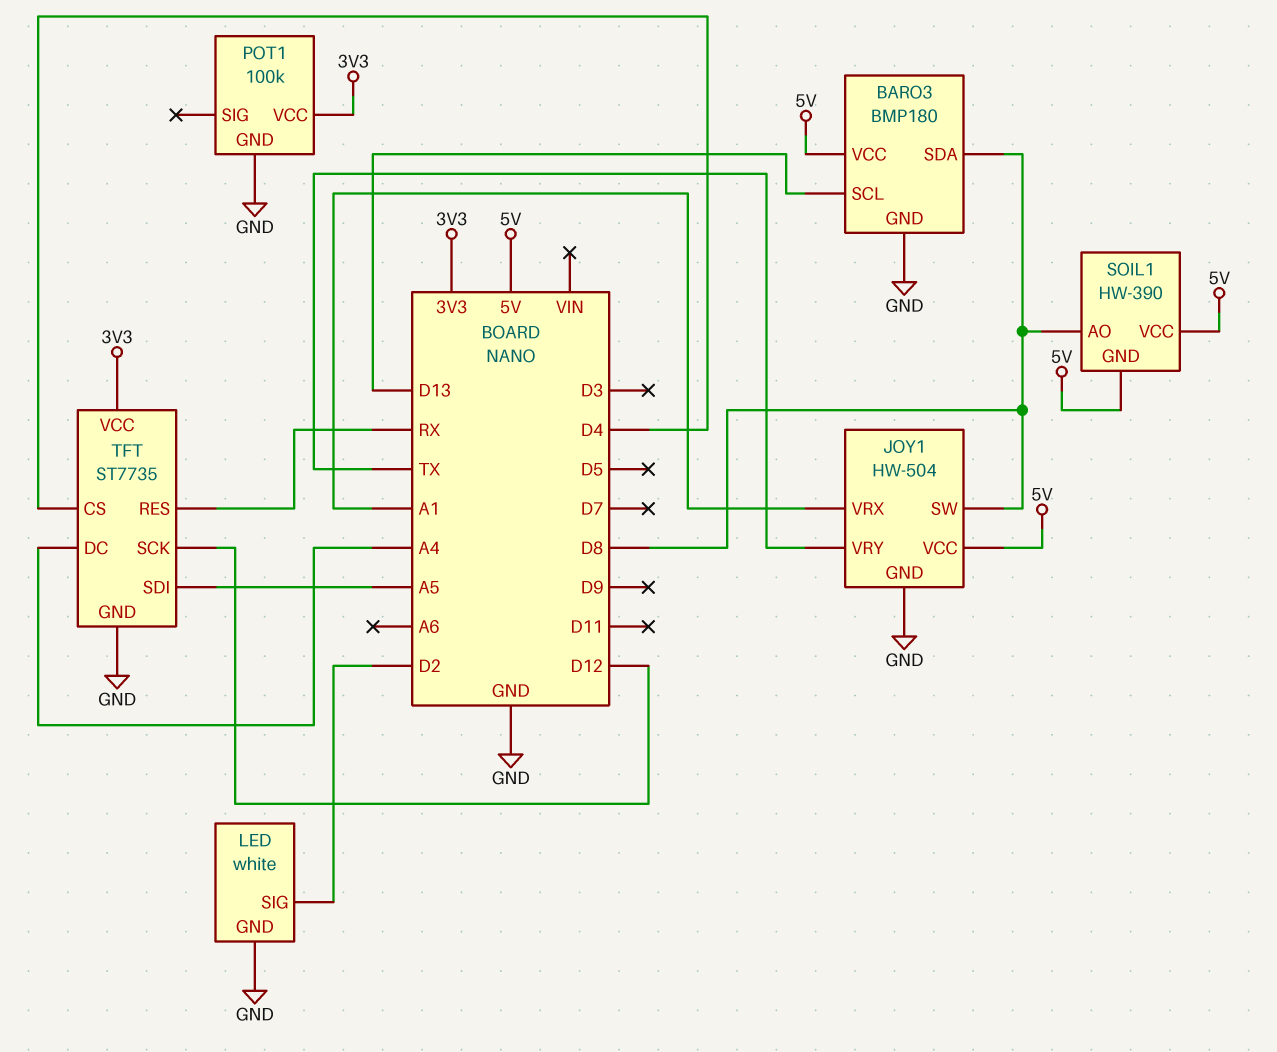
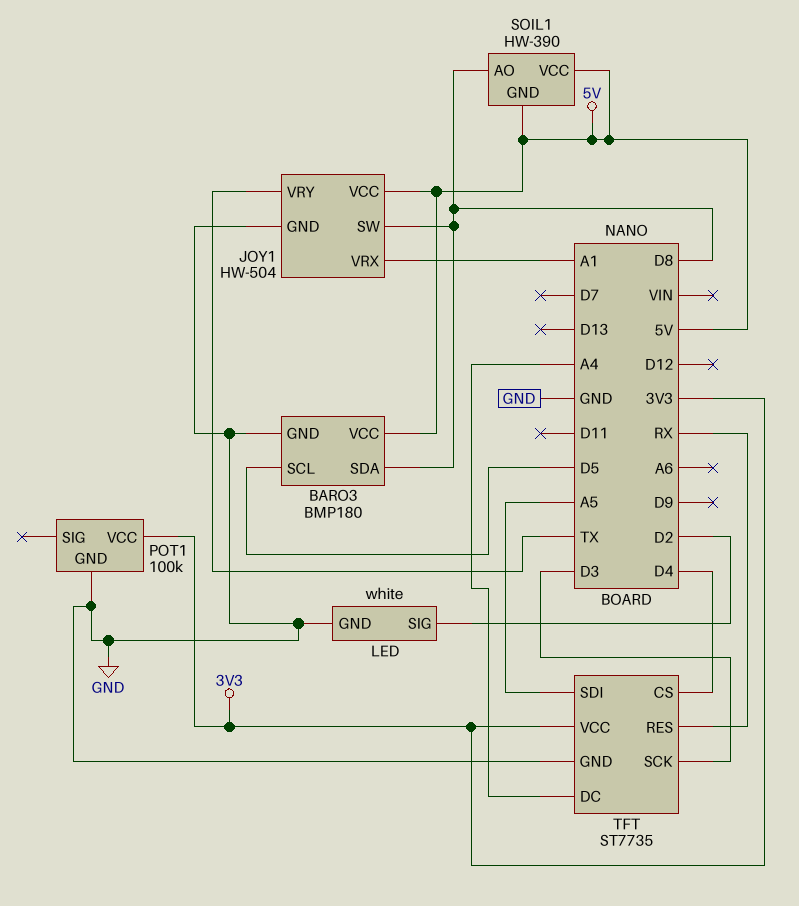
BARO3 pin SCL: D13 -> D5
TFT pin SCK: D12 -> D3

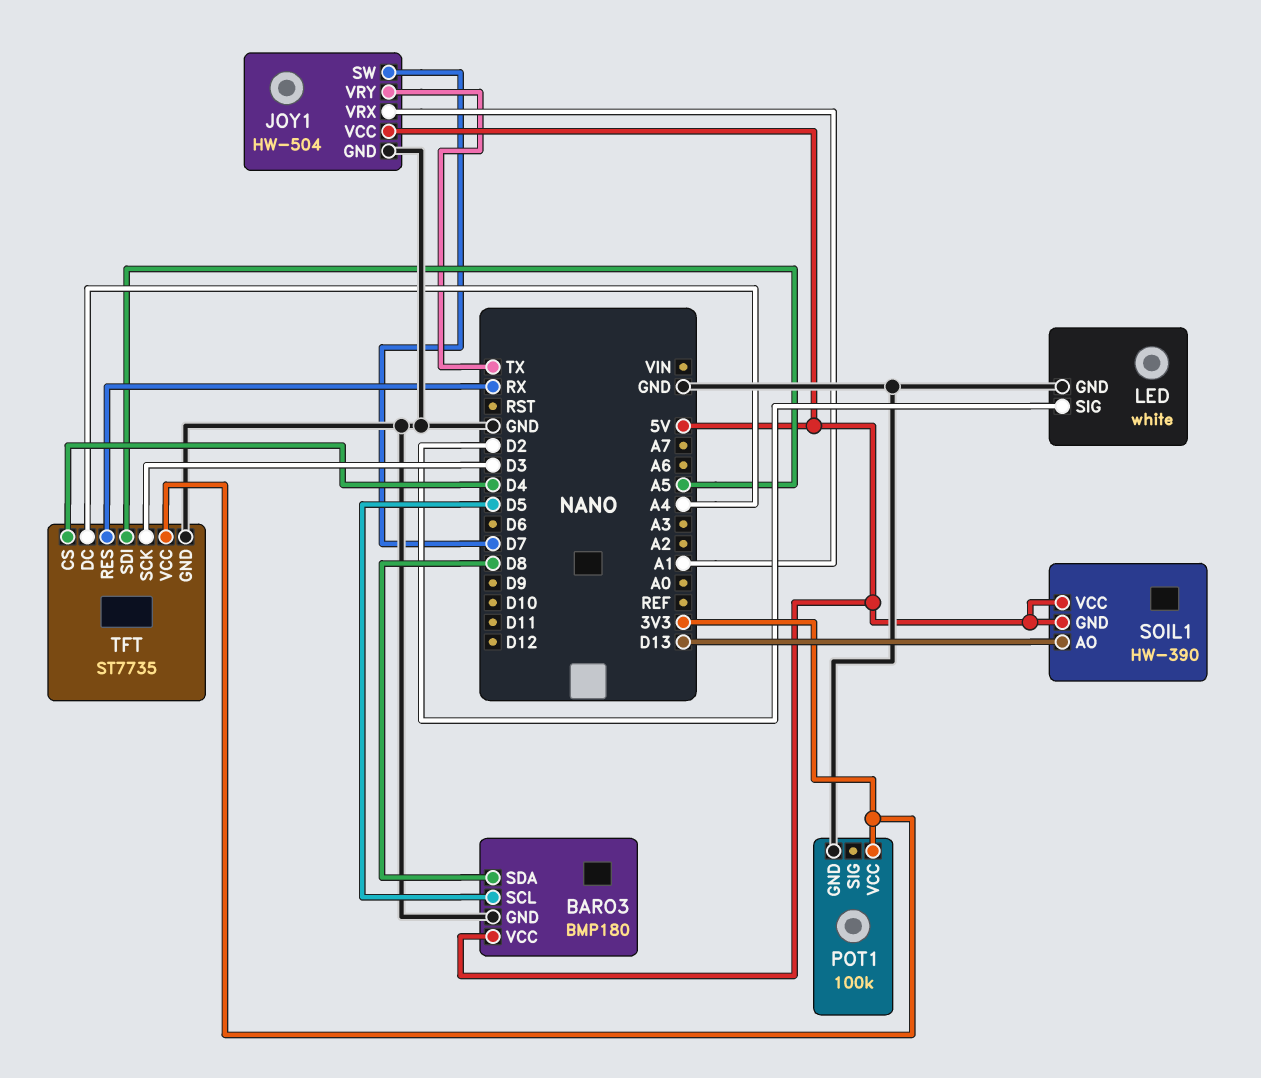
JOY1 pin SW: D8 -> D7
SOIL1 pin AO: D8 -> D13

